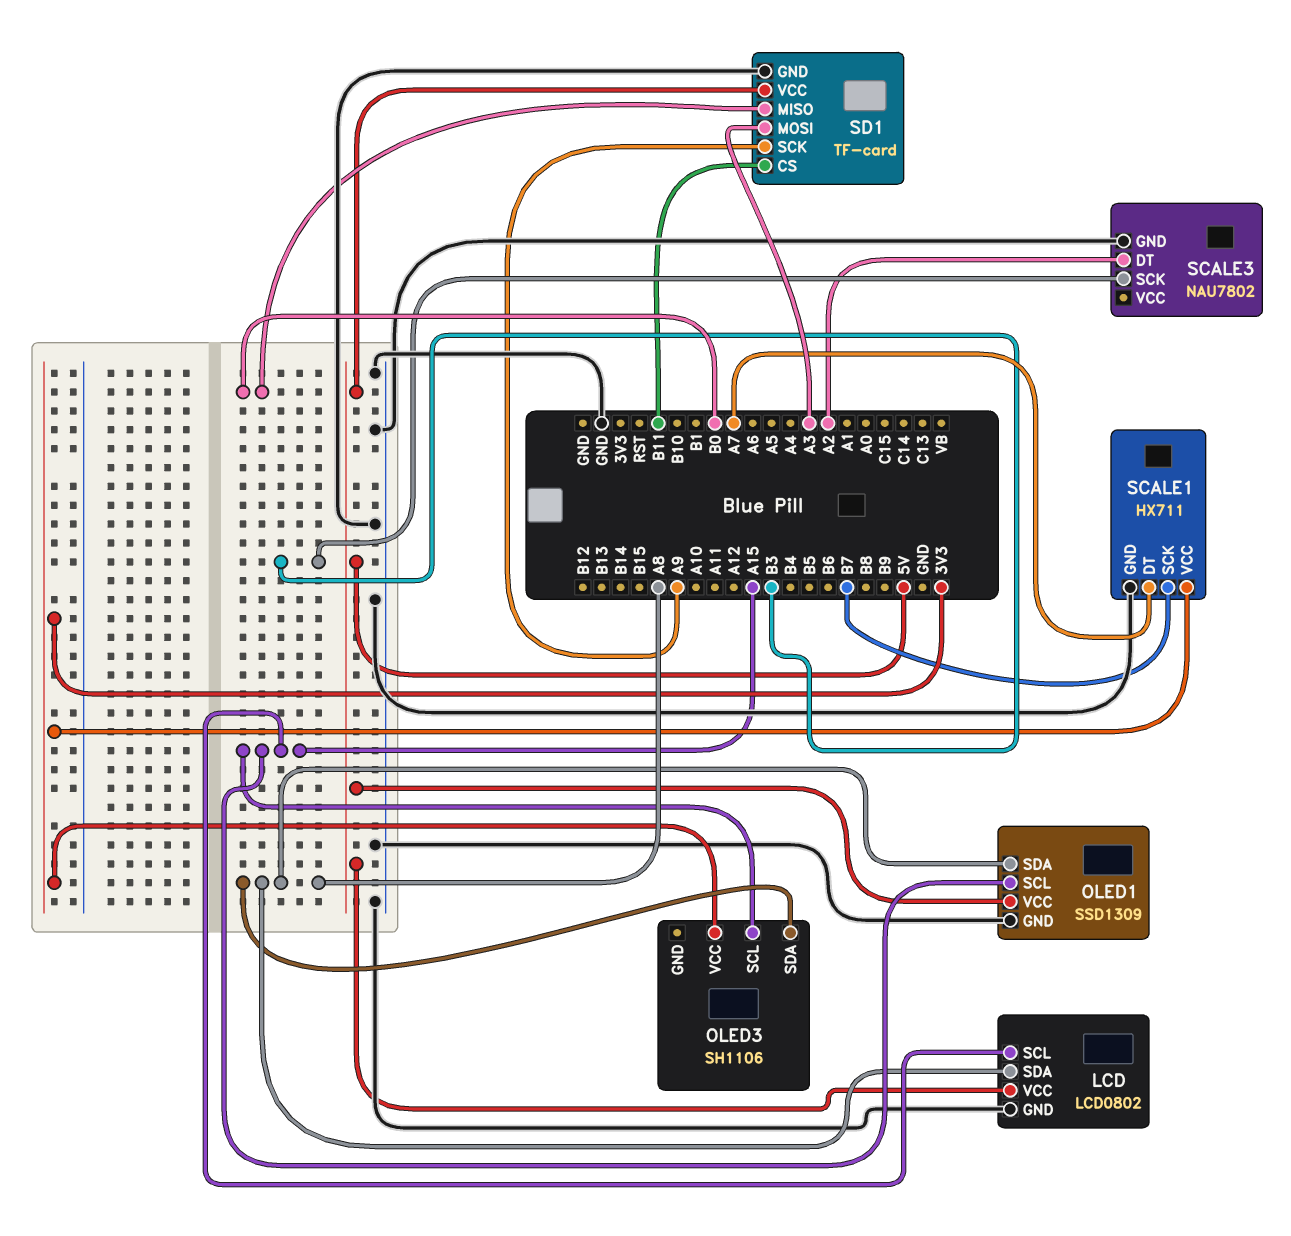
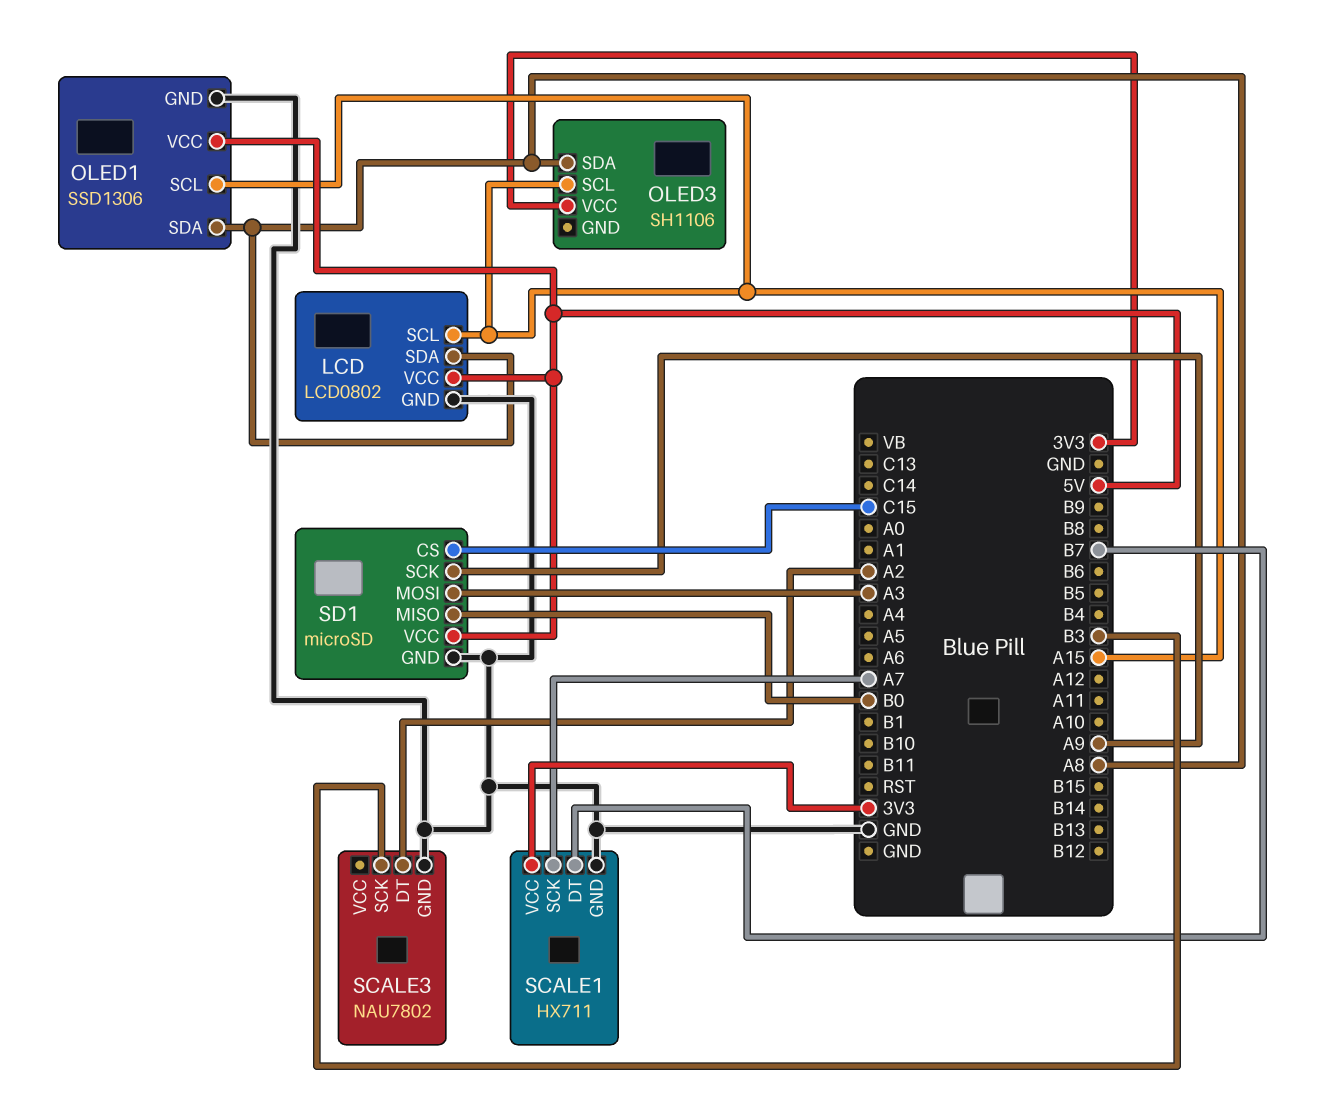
OLED1: SSD1309 -> SSD1306
SCALE1 pin DT: A7 -> B7
SCALE1 pin SCK: B7 -> A7
SD1: TF-card -> microSD
SD1 pin CS: B11 -> C15

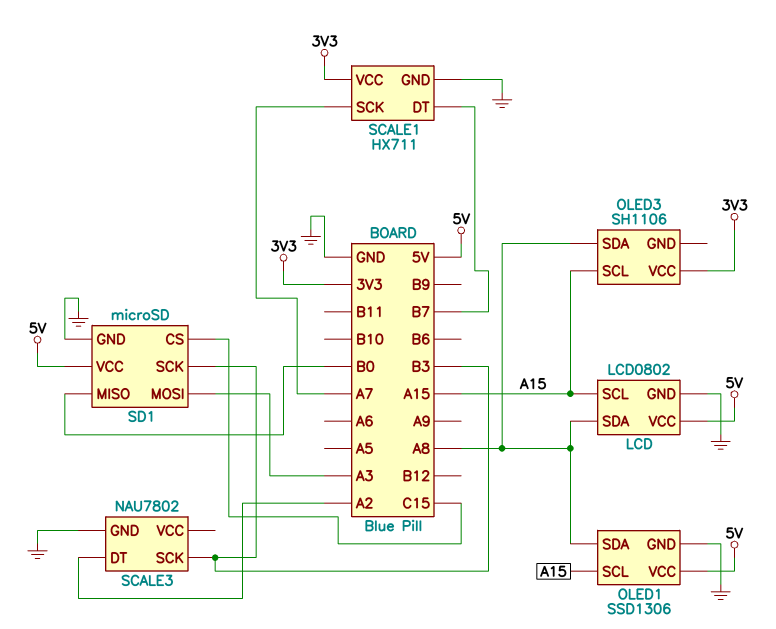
SD1 pin SCK: A9 -> B3

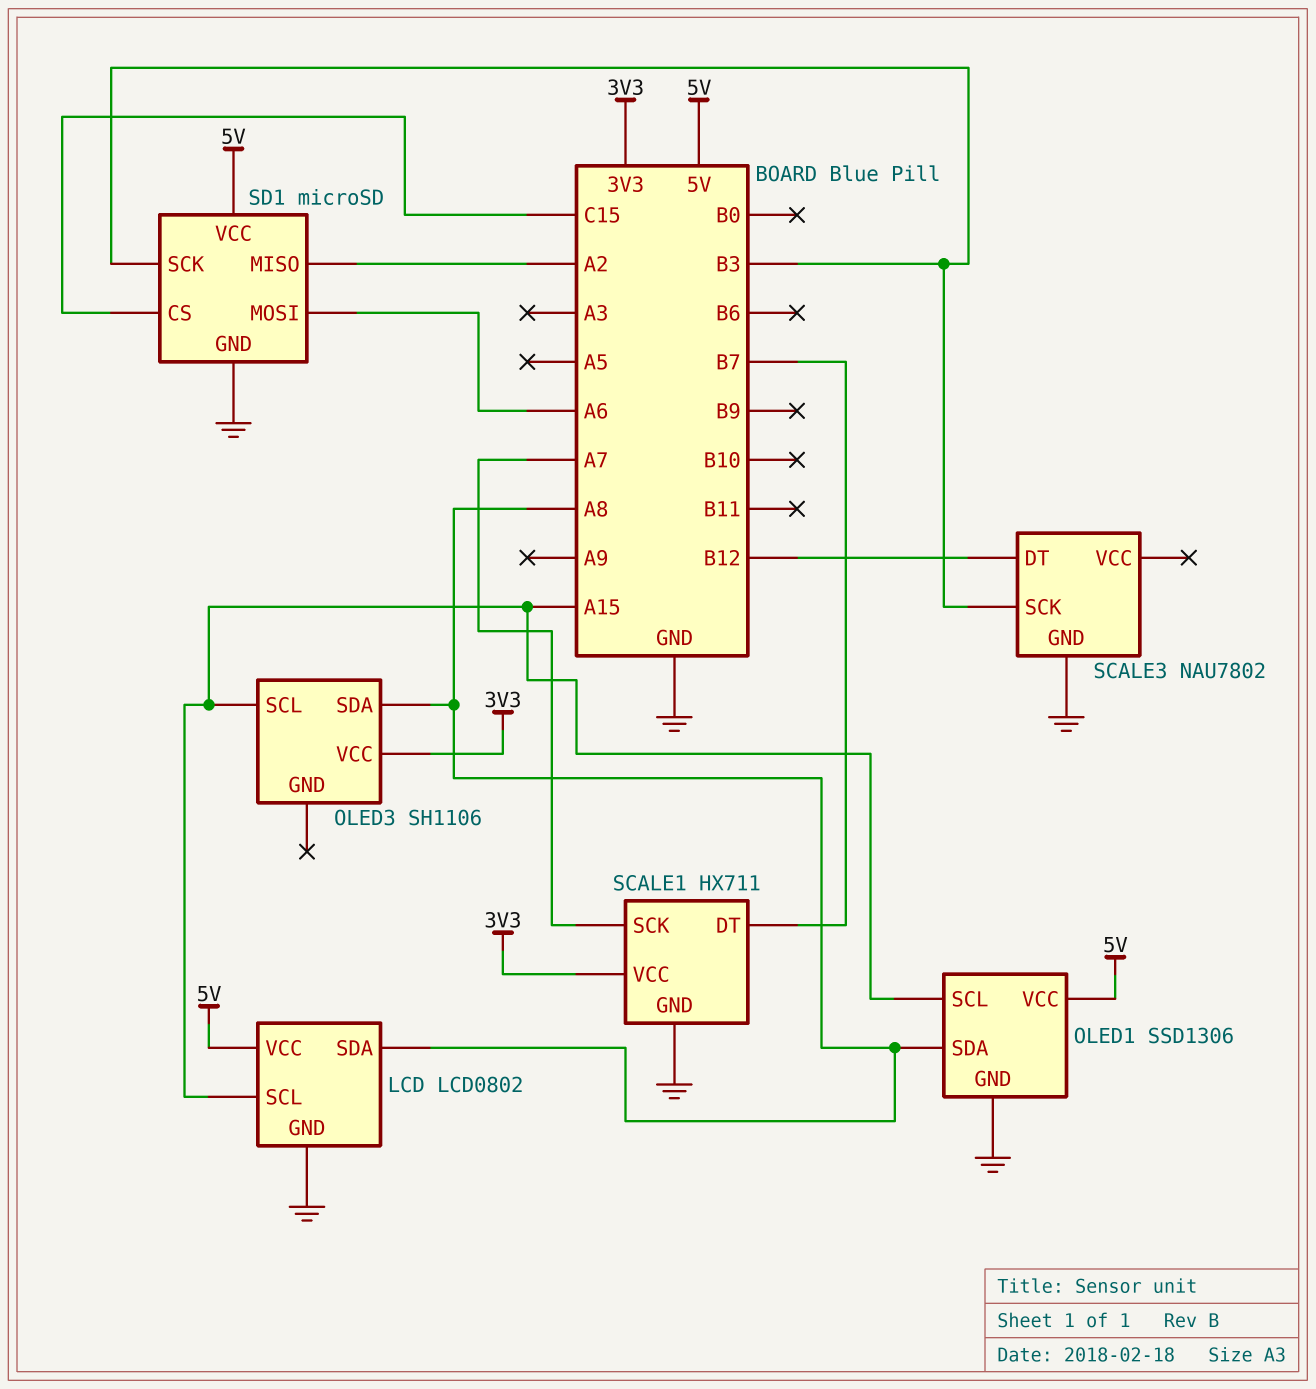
SCALE3 pin DT: A2 -> B12
SD1 pin MISO: B0 -> A2
SD1 pin MOSI: A3 -> A6

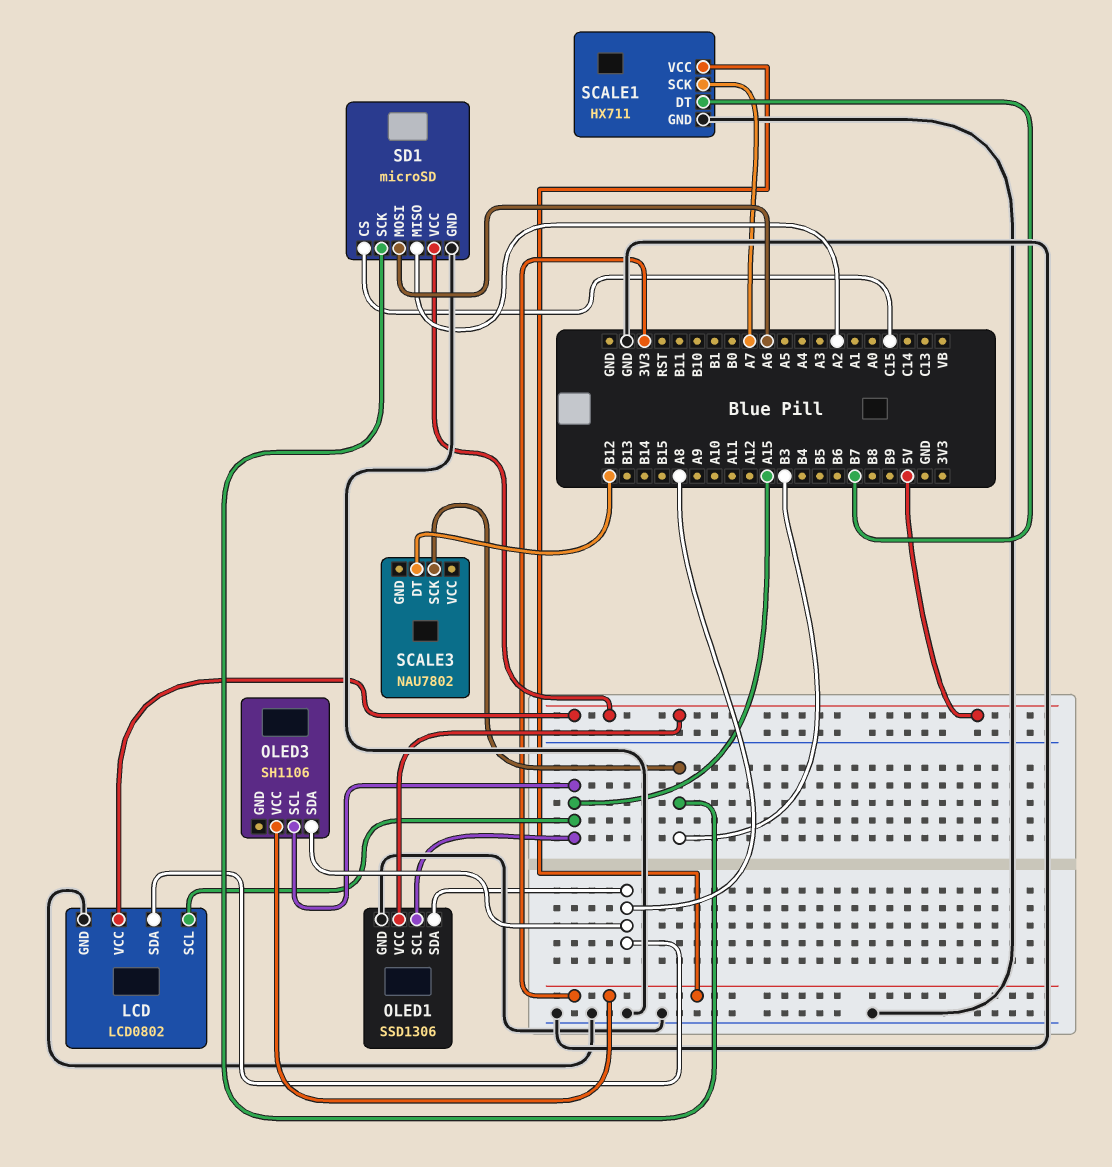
SCALE3 pin GND: GND -> none

